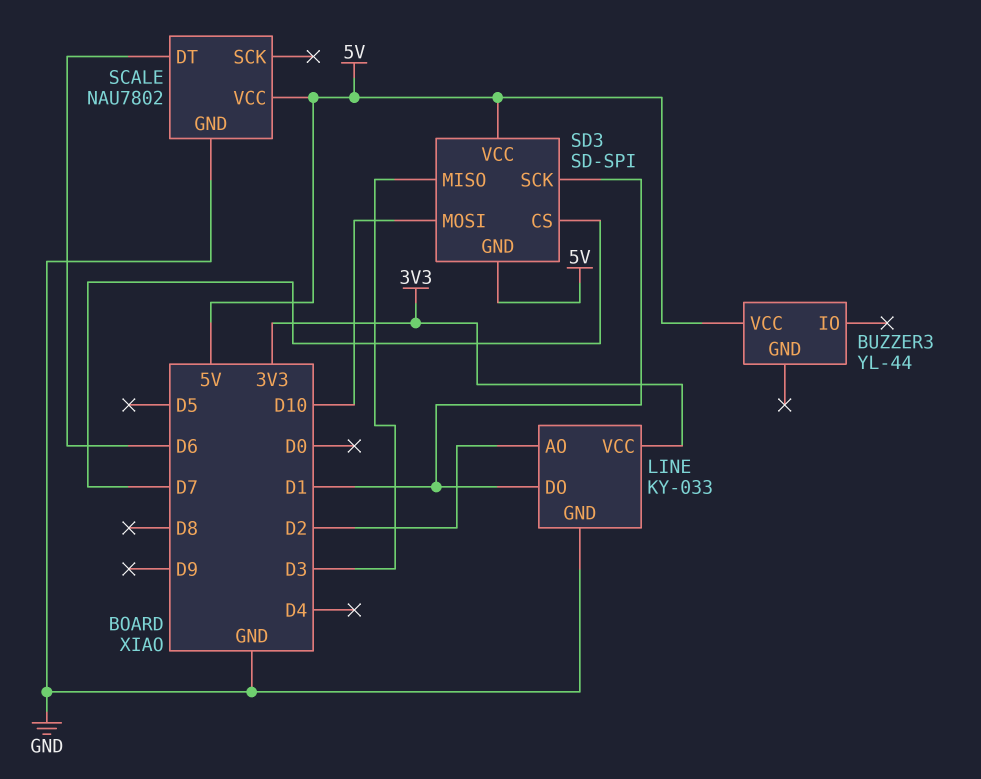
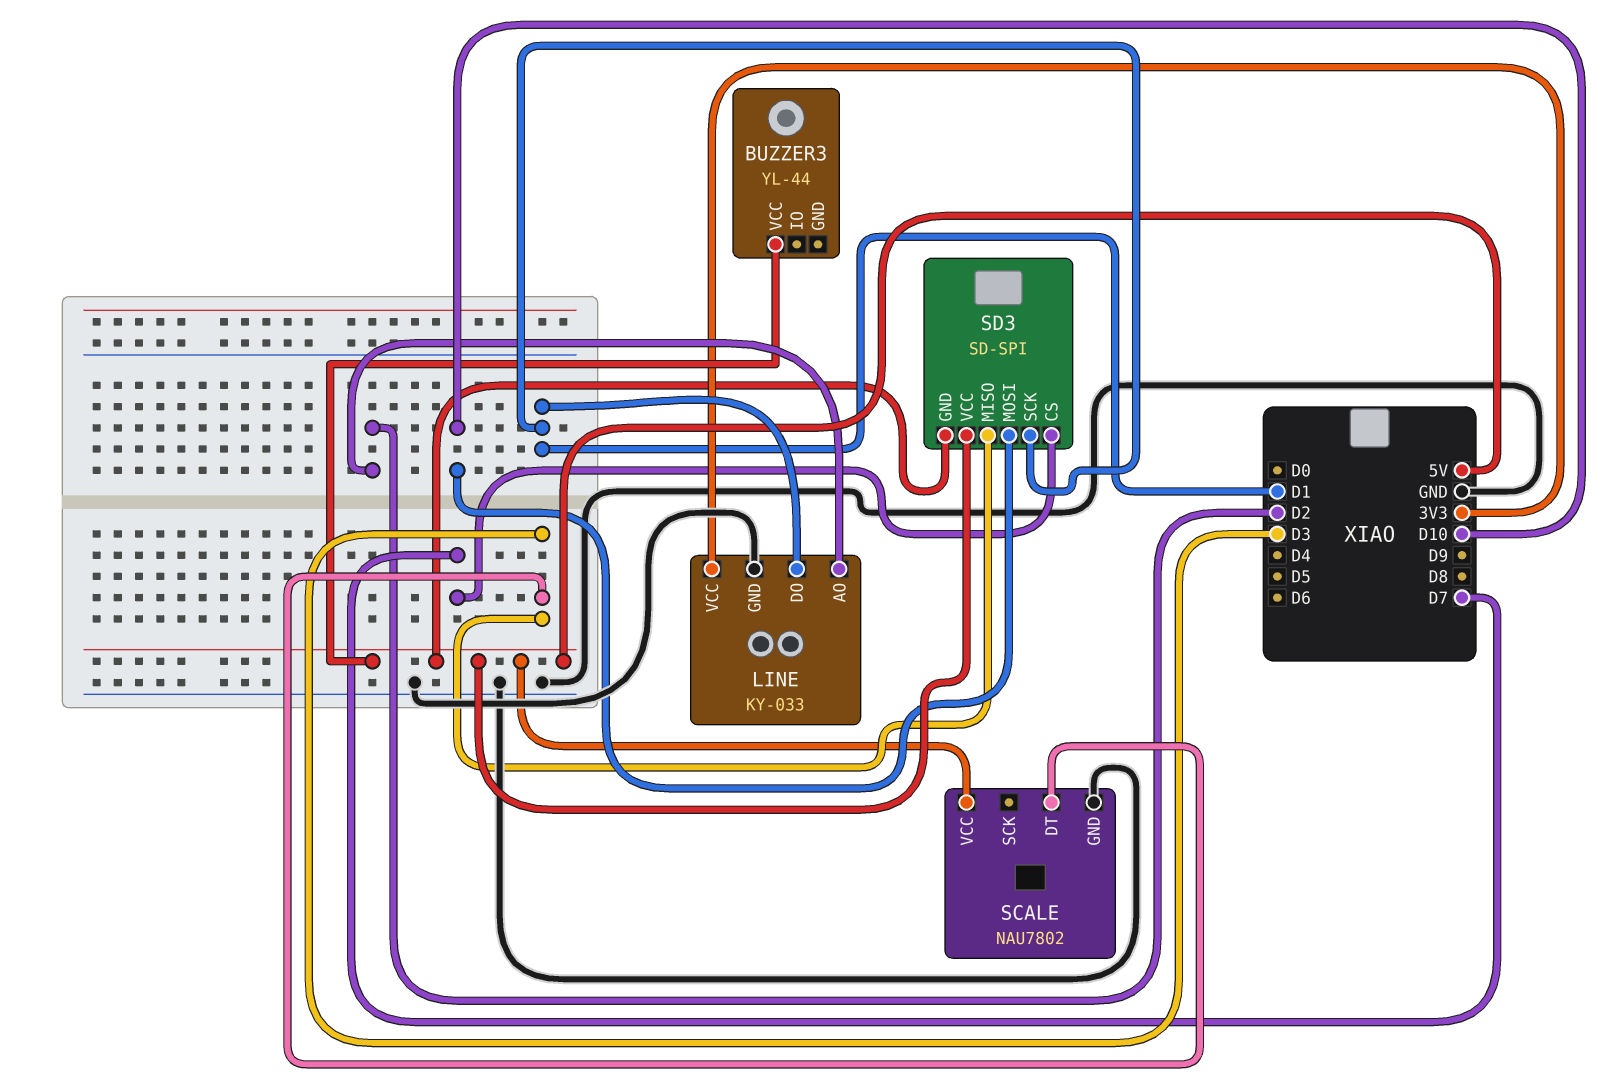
SCALE pin DT: D6 -> D3

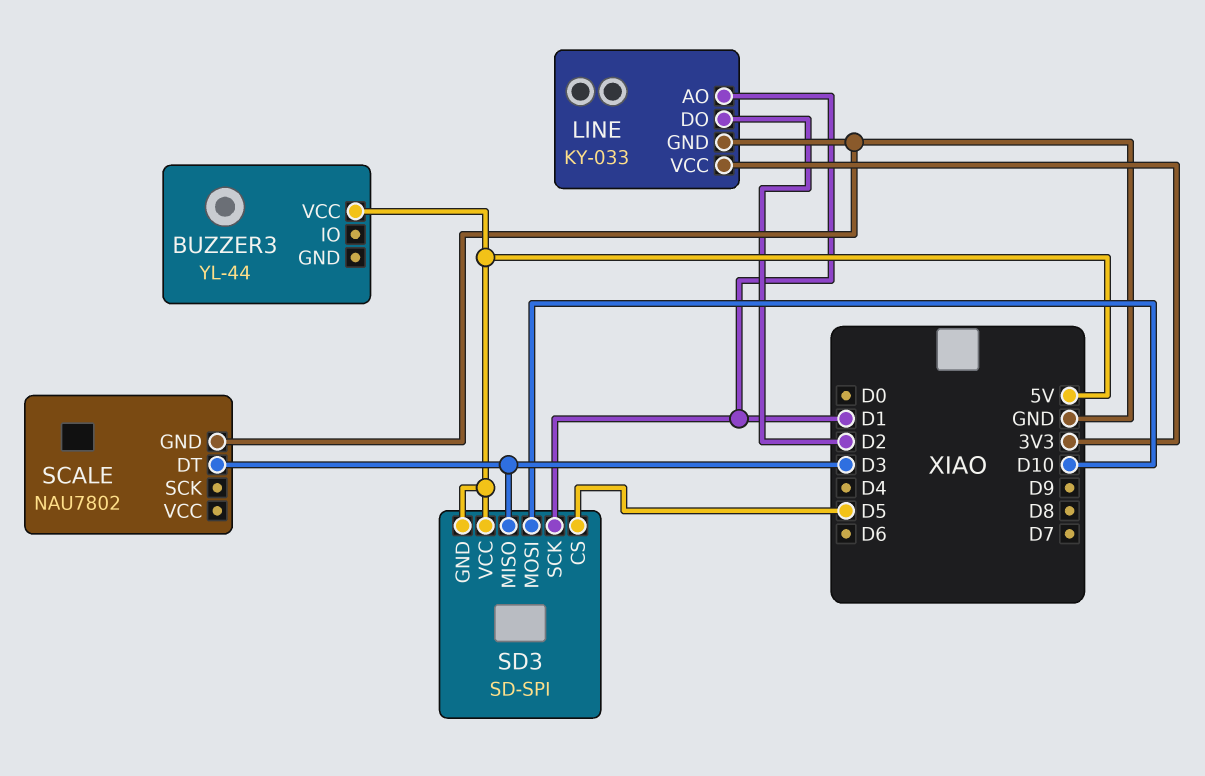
LINE pin AO: D2 -> D1
LINE pin DO: D1 -> D2
SCALE pin VCC: 5V -> none
SD3 pin CS: D7 -> D5

